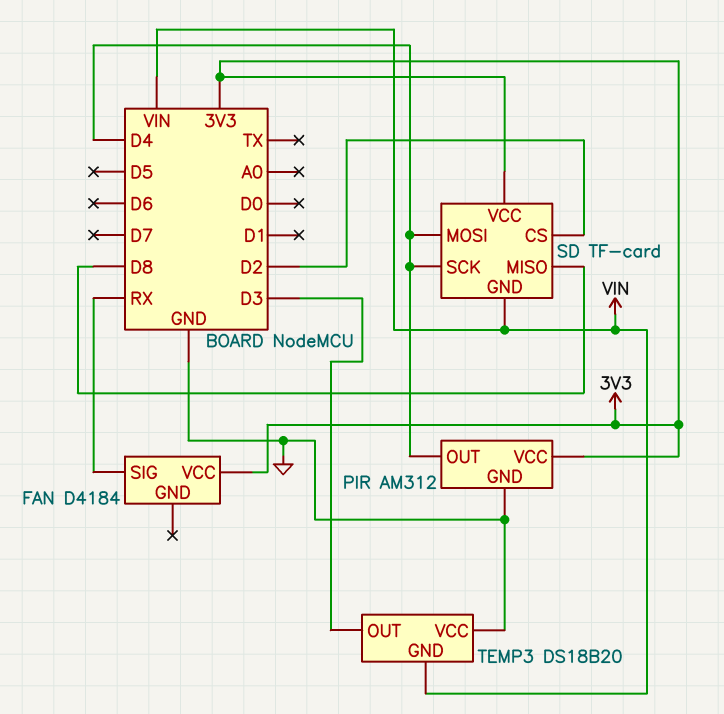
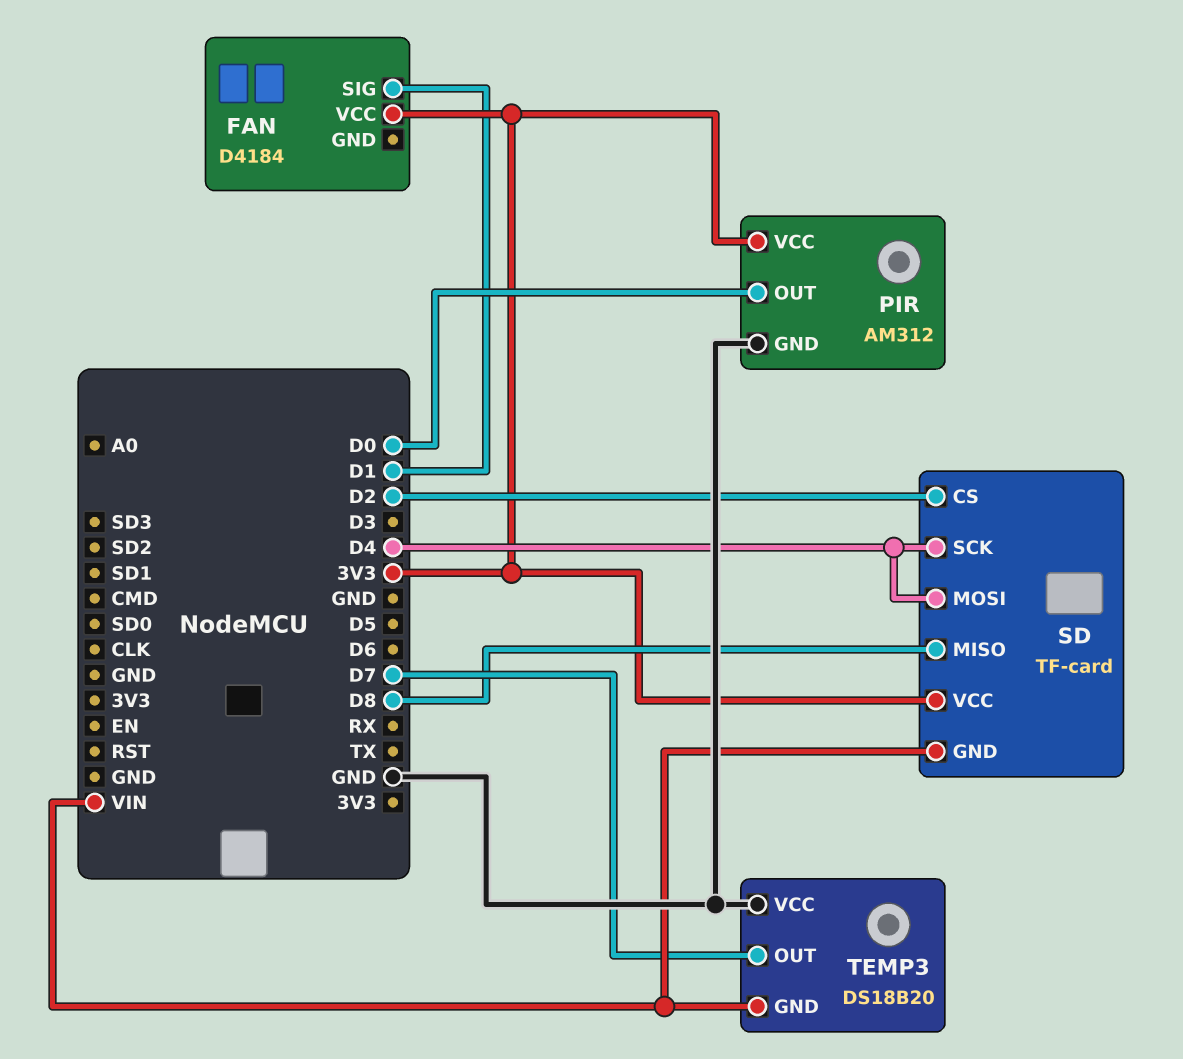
FAN pin SIG: RX -> D1
PIR pin OUT: D4 -> D0
TEMP3 pin OUT: D3 -> D7

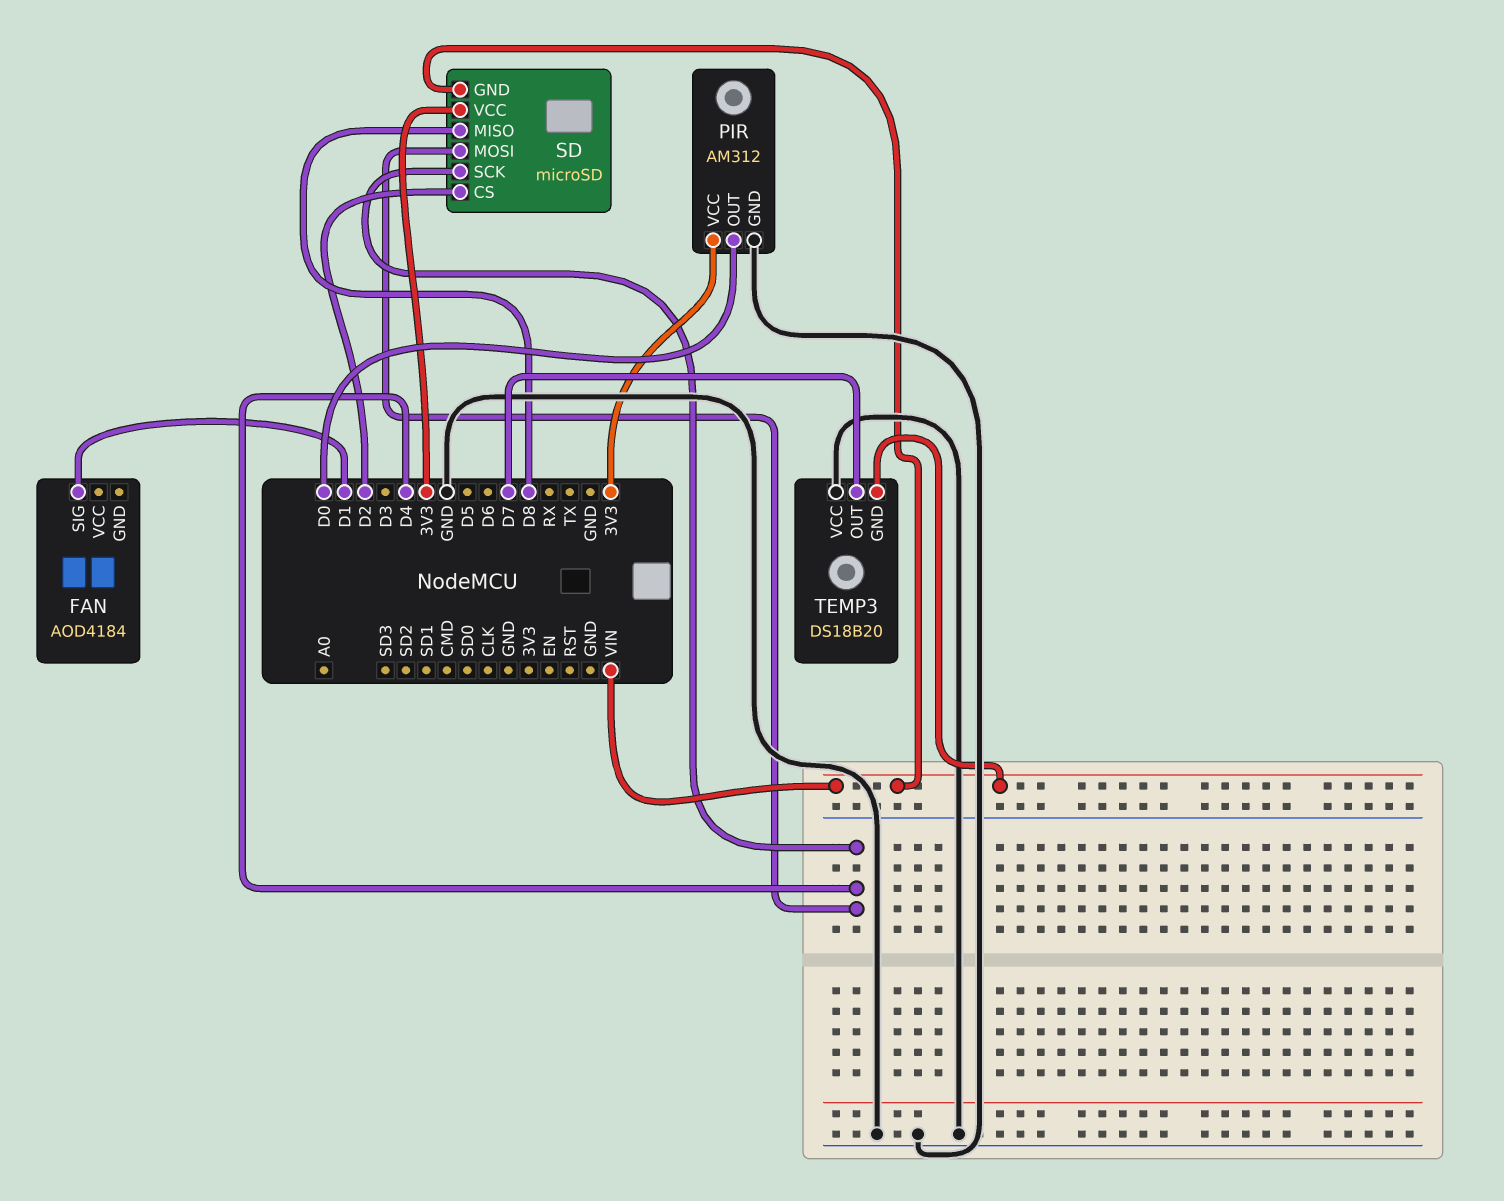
FAN: D4184 -> AOD4184
FAN pin VCC: 3V3 -> none
SD: TF-card -> microSD

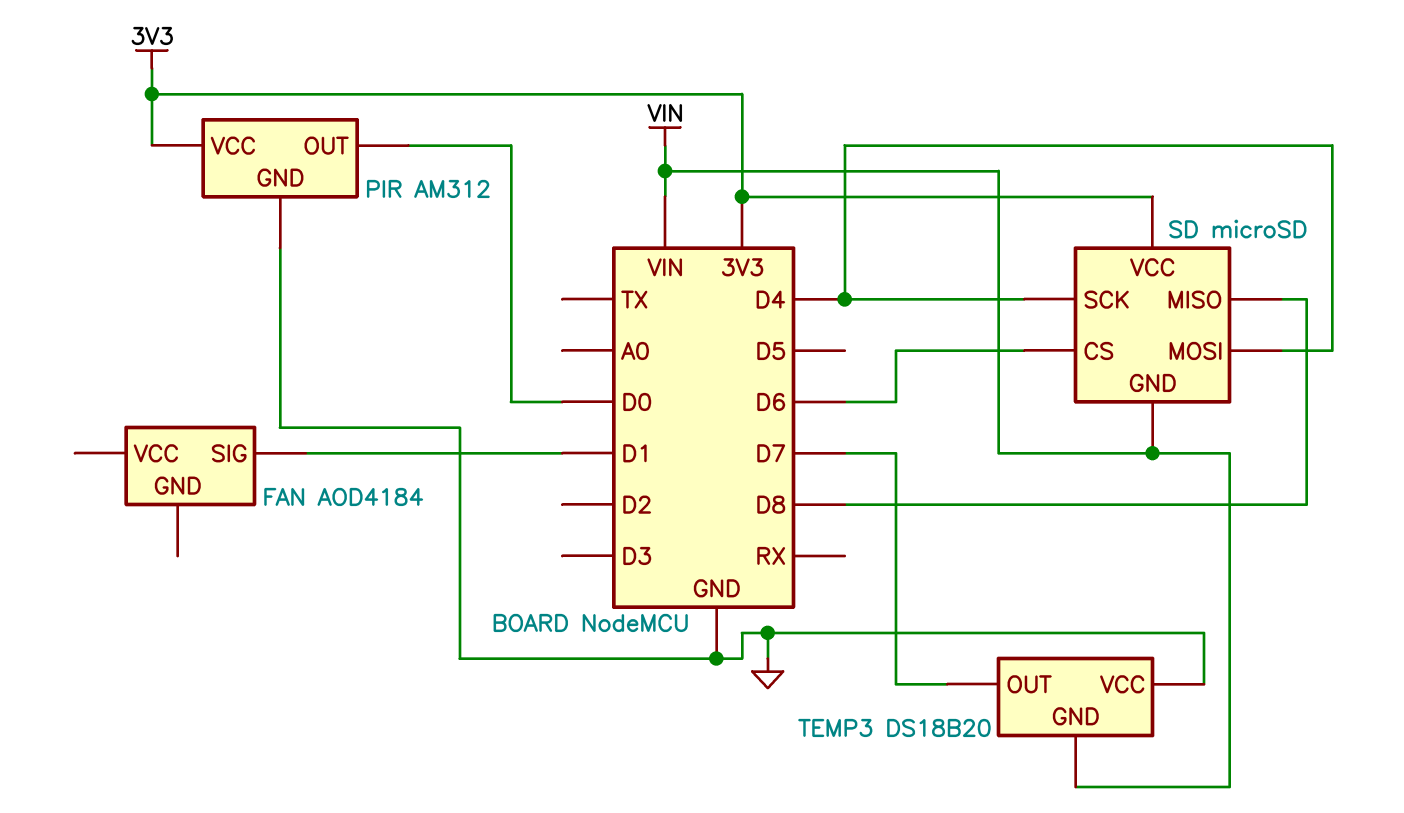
SD pin CS: D2 -> D6

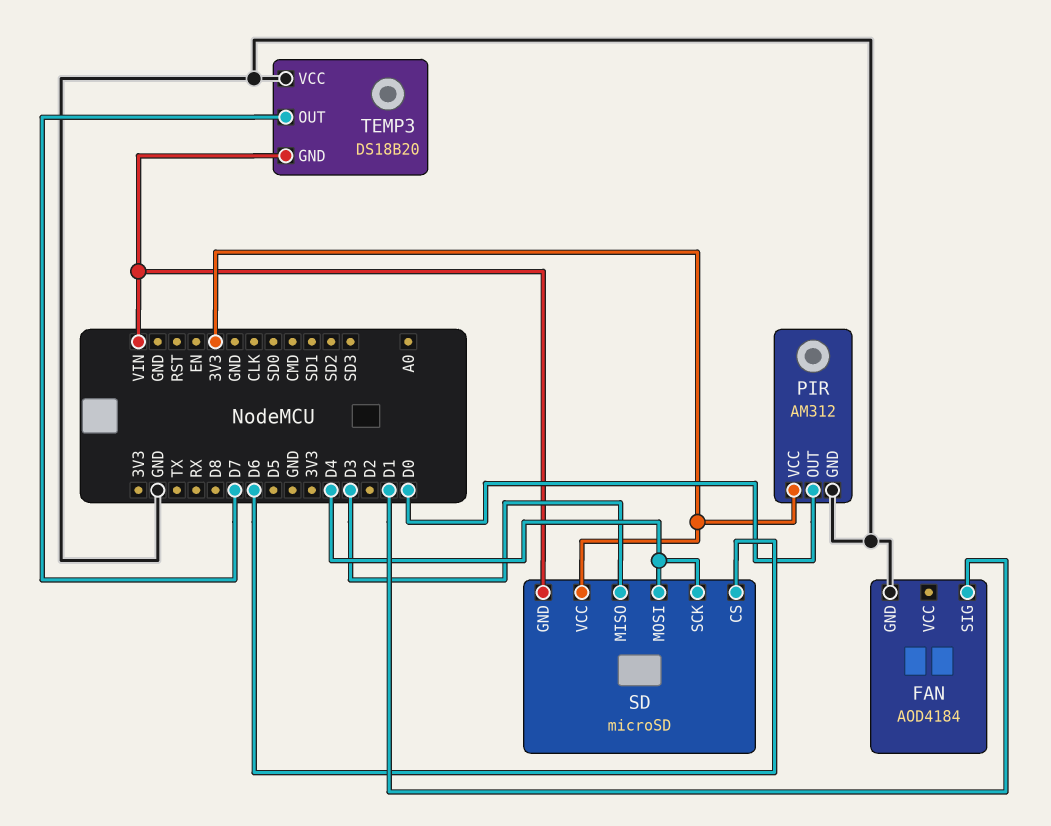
FAN pin GND: none -> GND
SD pin MISO: D8 -> D3

